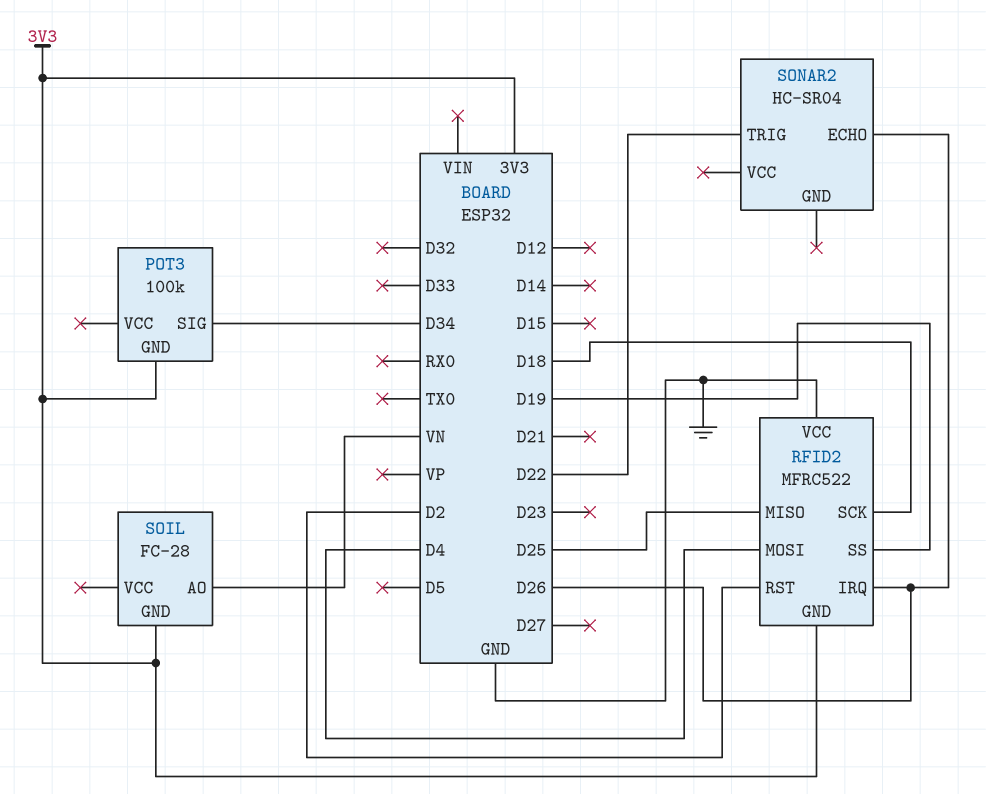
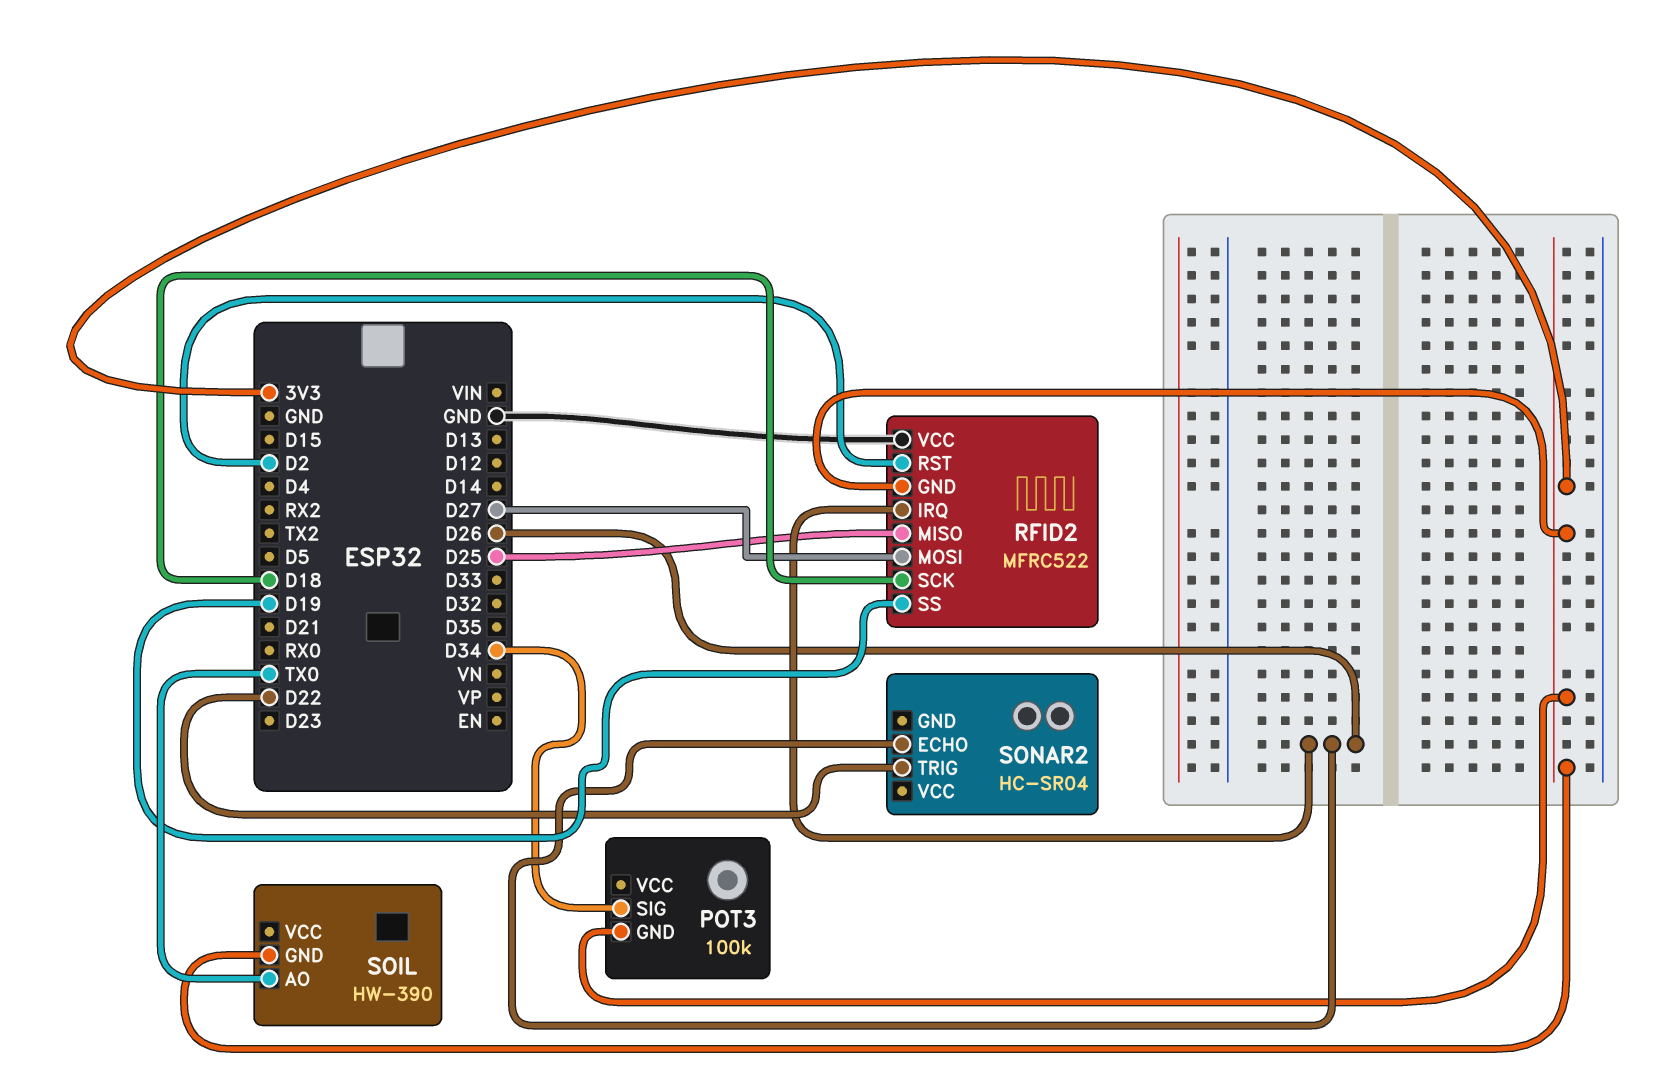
RFID2 pin MOSI: D4 -> D27
SOIL: FC-28 -> HW-390
SOIL pin AO: VN -> TX0

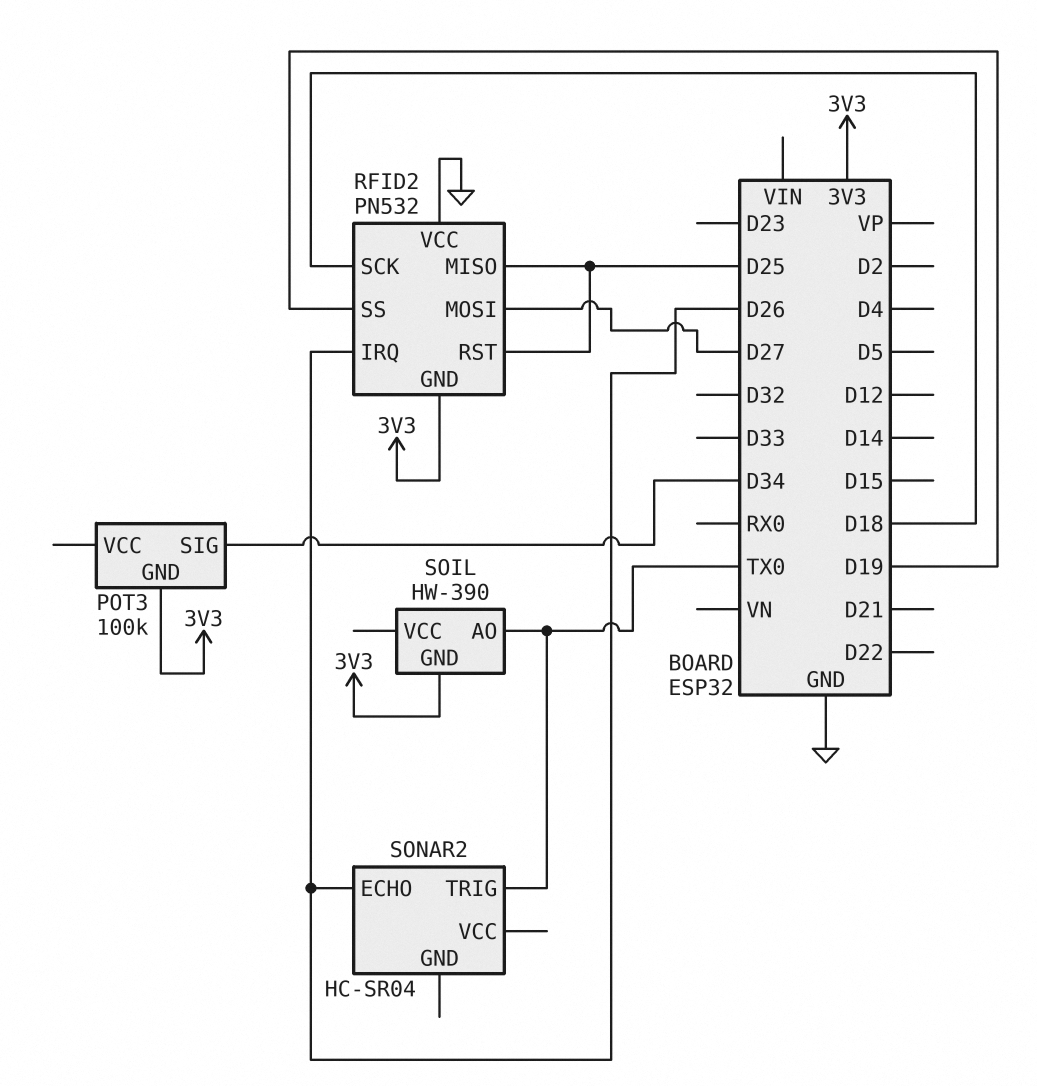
RFID2: MFRC522 -> PN532
RFID2 pin RST: D2 -> D25
SONAR2 pin TRIG: D22 -> TX0

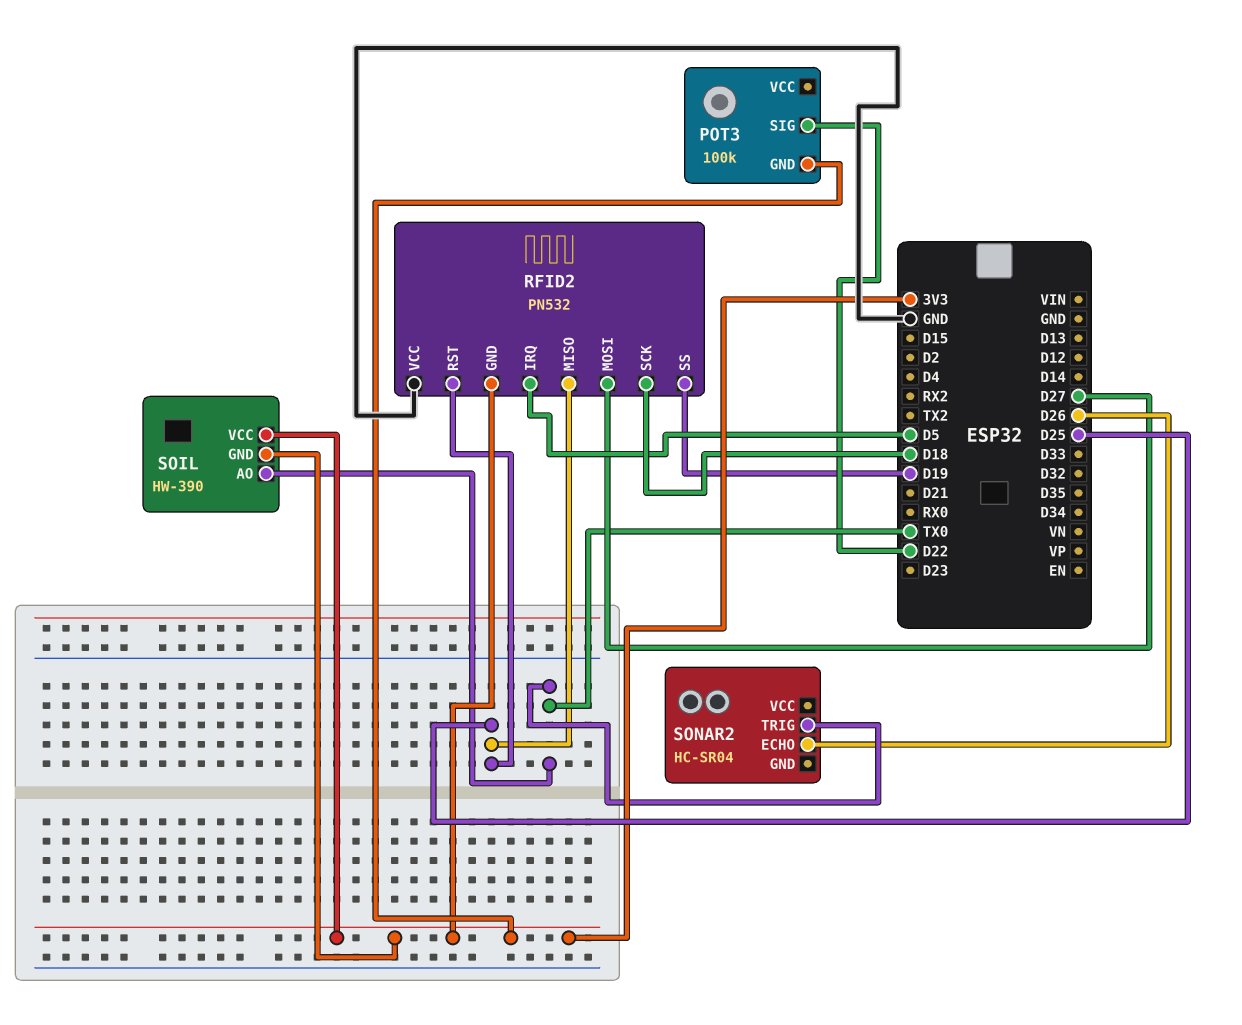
POT3 pin SIG: D34 -> D22
RFID2 pin IRQ: D26 -> D5
SOIL pin VCC: none -> 3V3

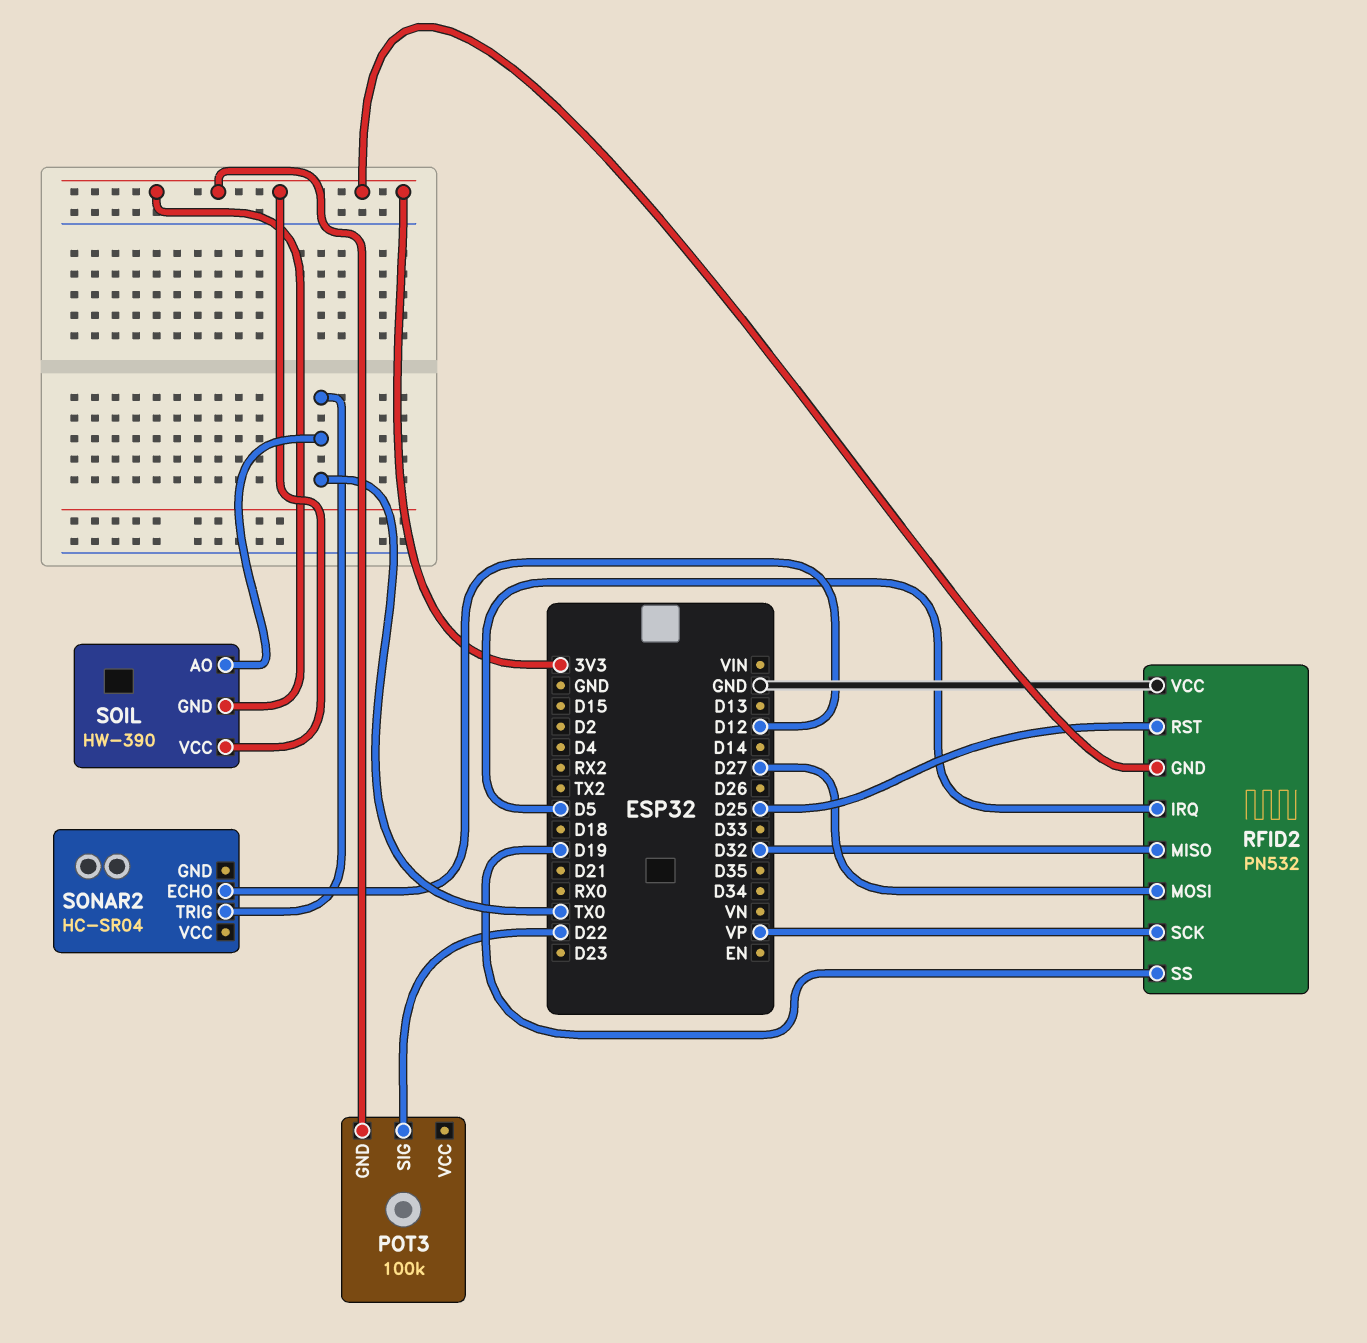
RFID2 pin MISO: D25 -> D32
RFID2 pin SCK: D18 -> VP
SONAR2 pin ECHO: D26 -> D12

